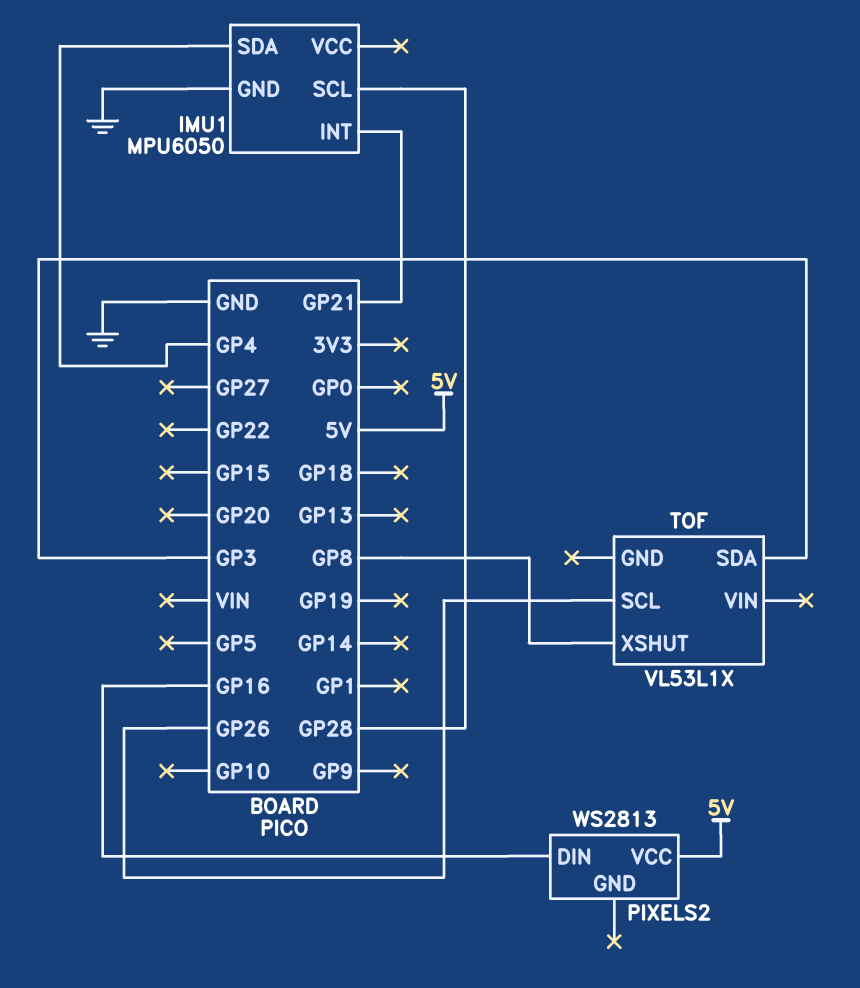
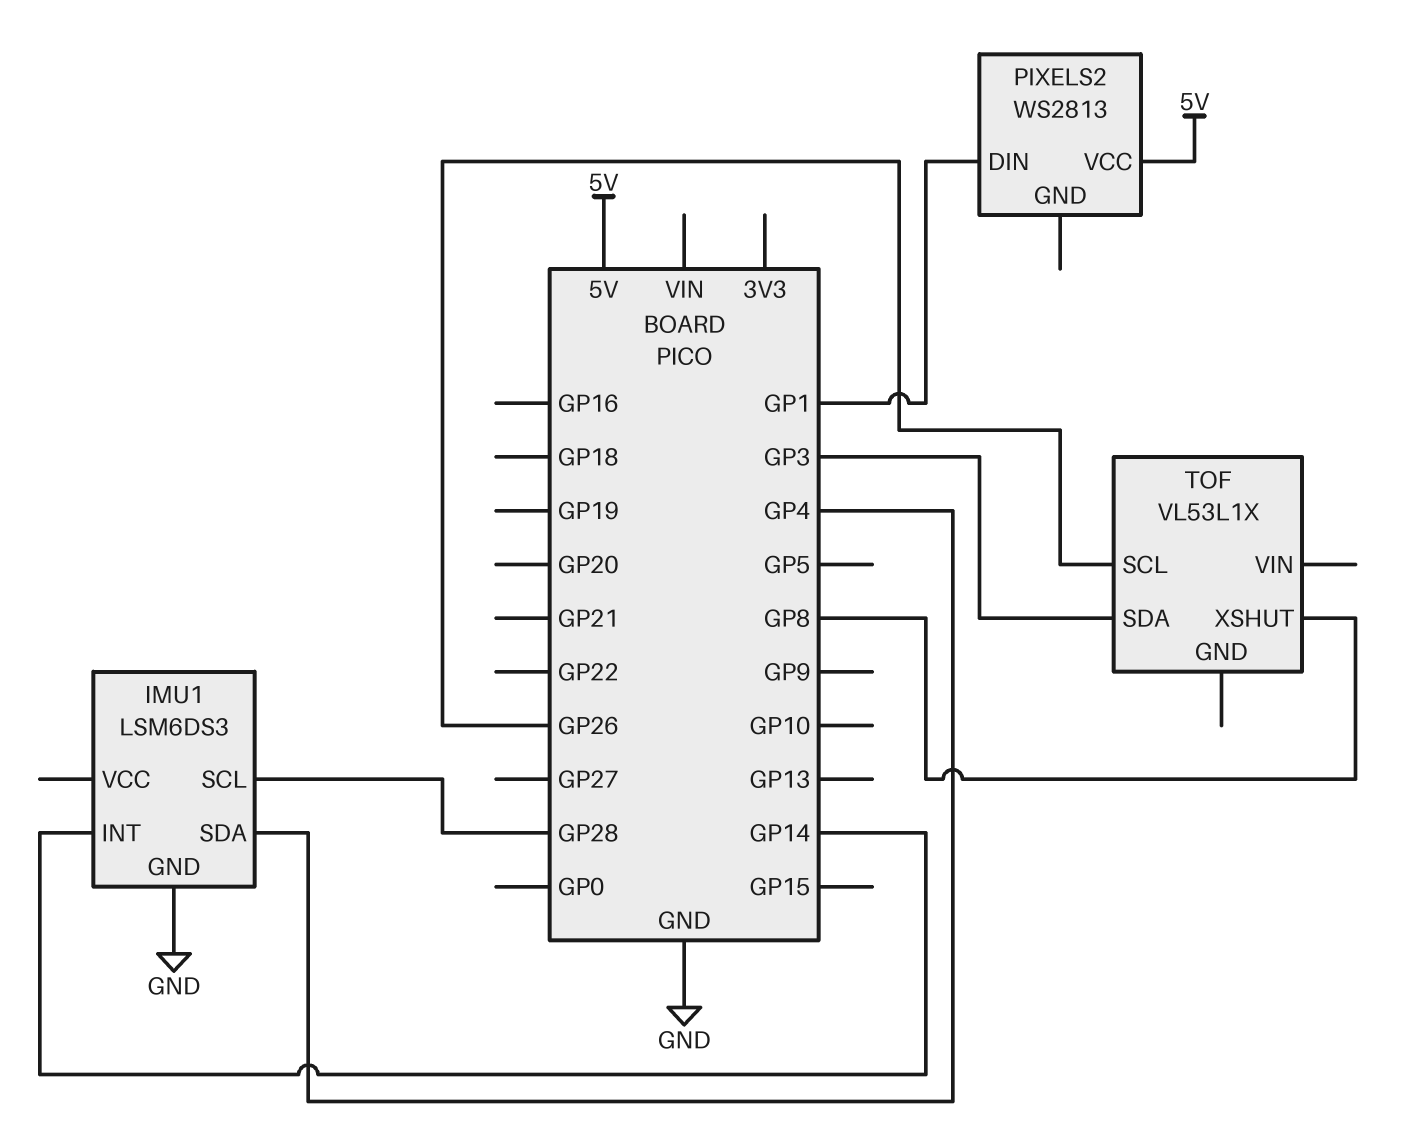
IMU1: MPU6050 -> LSM6DS3
IMU1 pin INT: GP21 -> GP14
PIXELS2 pin DIN: GP16 -> GP1

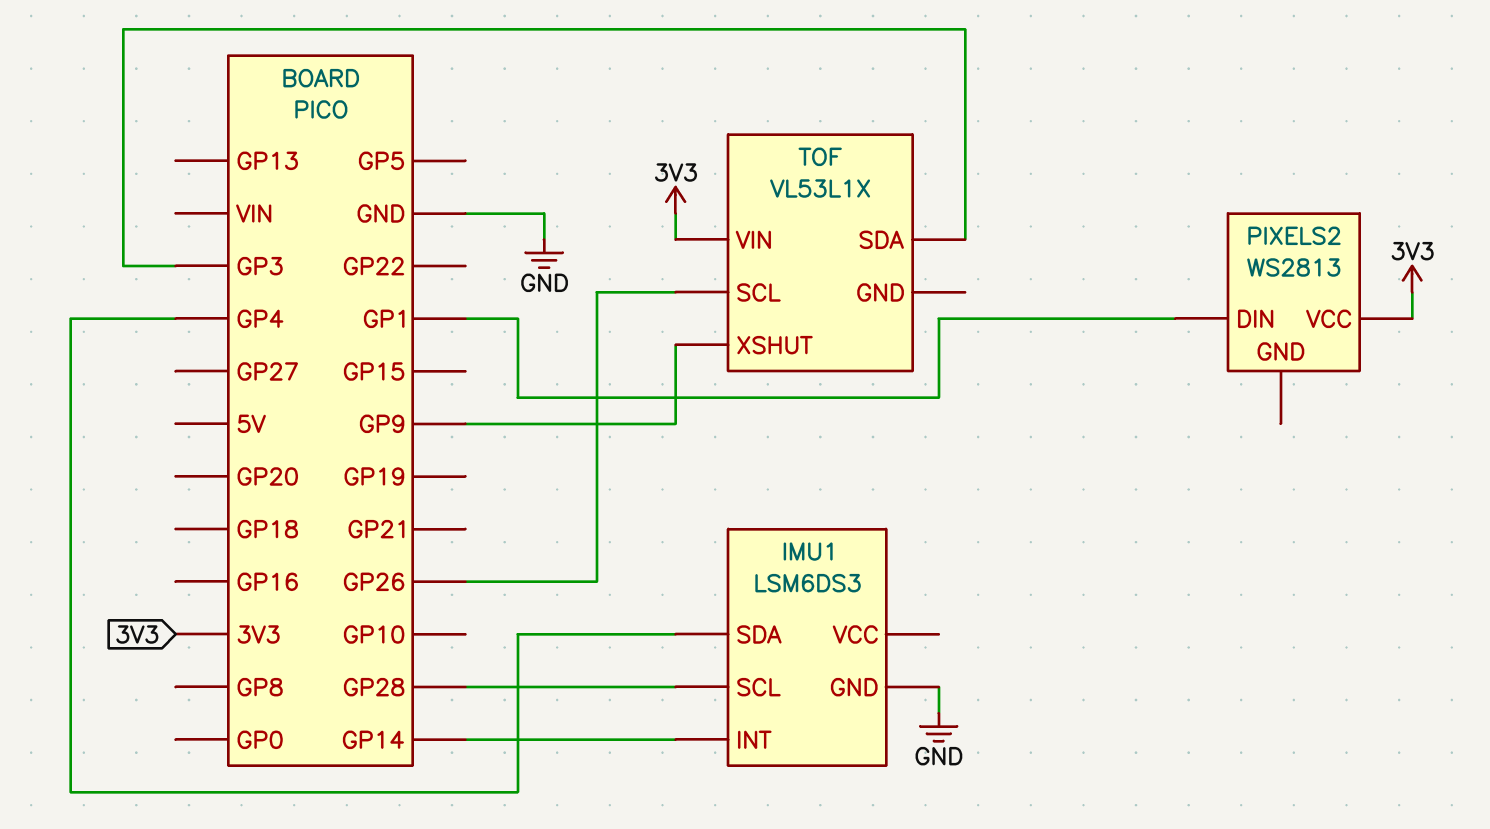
PIXELS2 pin VCC: 5V -> 3V3
TOF pin VIN: none -> 3V3
TOF pin XSHUT: GP8 -> GP9

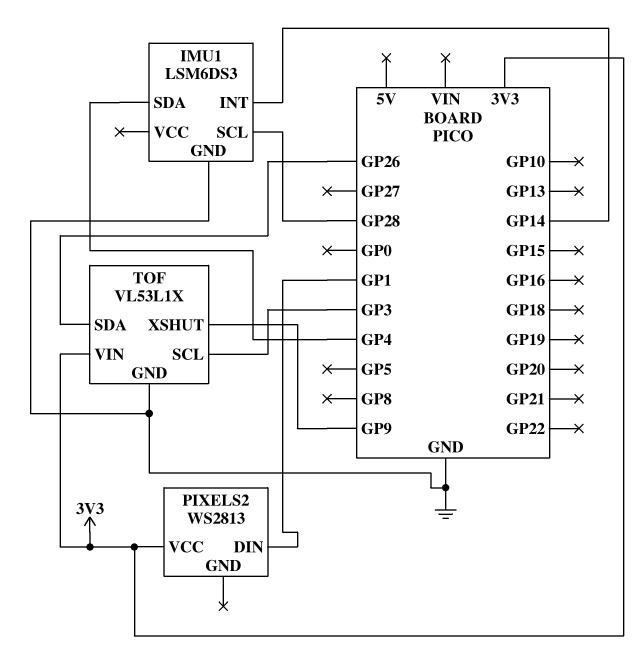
TOF pin GND: none -> GND
TOF pin SCL: GP26 -> GP3
TOF pin SDA: GP3 -> GP26

